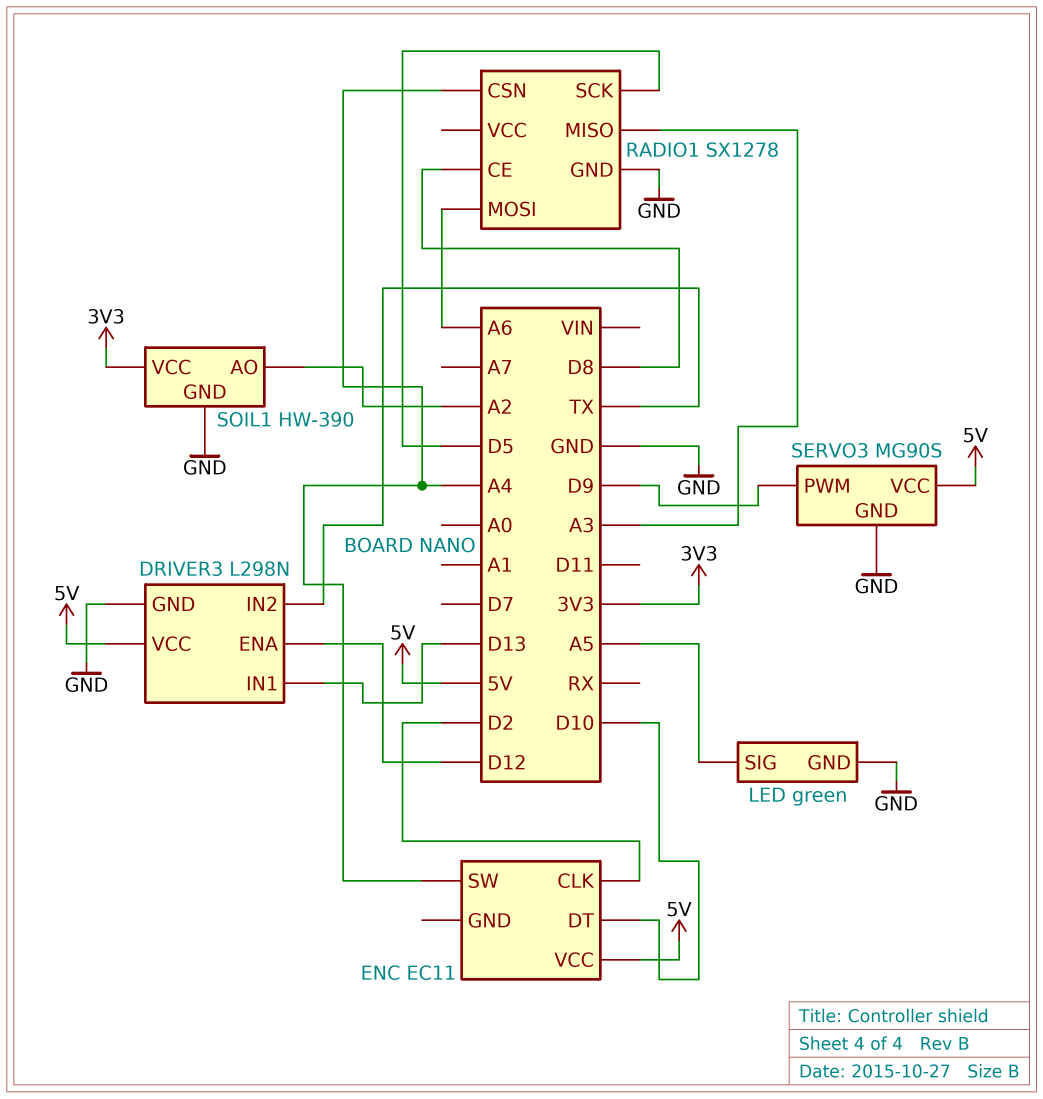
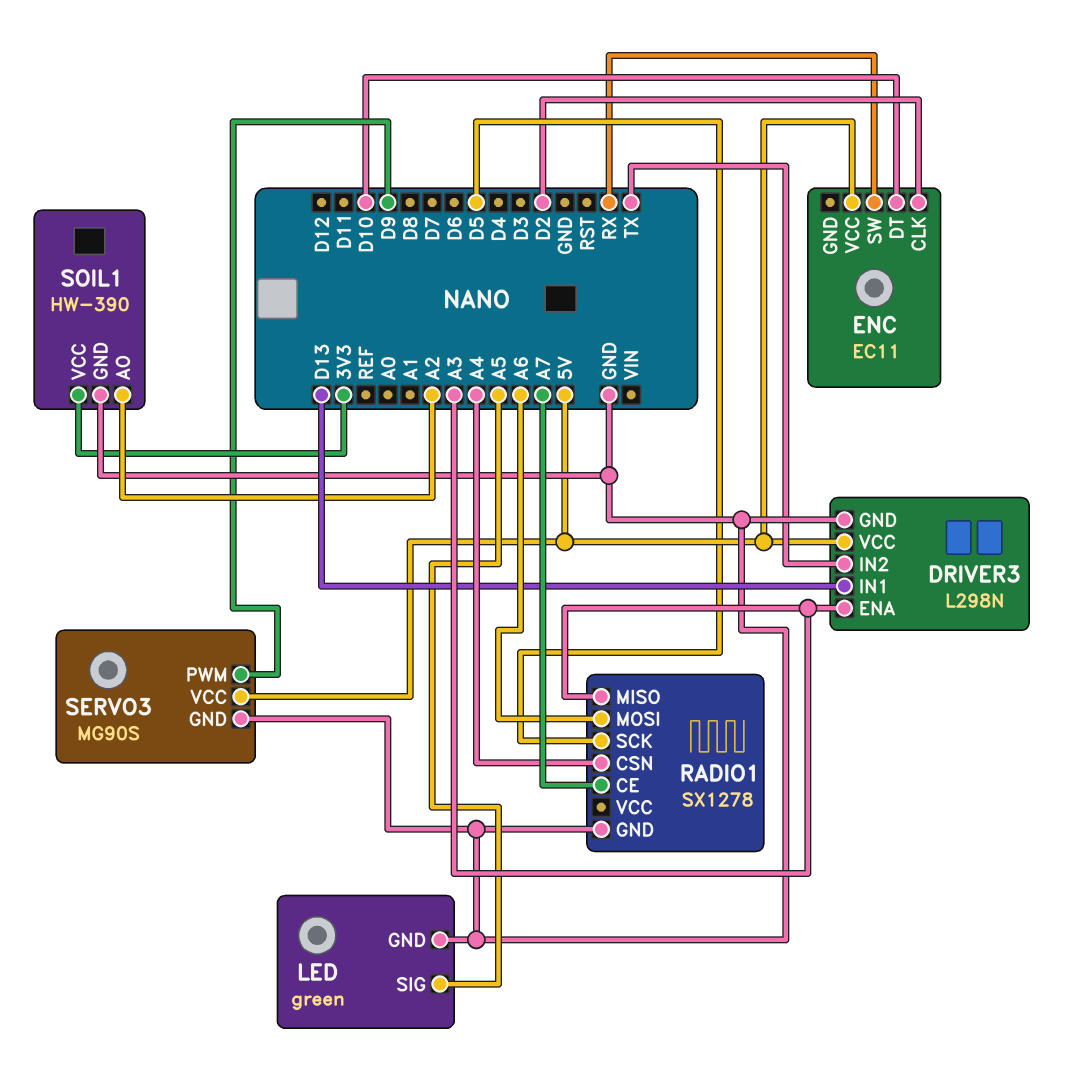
DRIVER3 pin ENA: D12 -> A3
ENC pin SW: A4 -> RX
RADIO1 pin CE: D8 -> A7

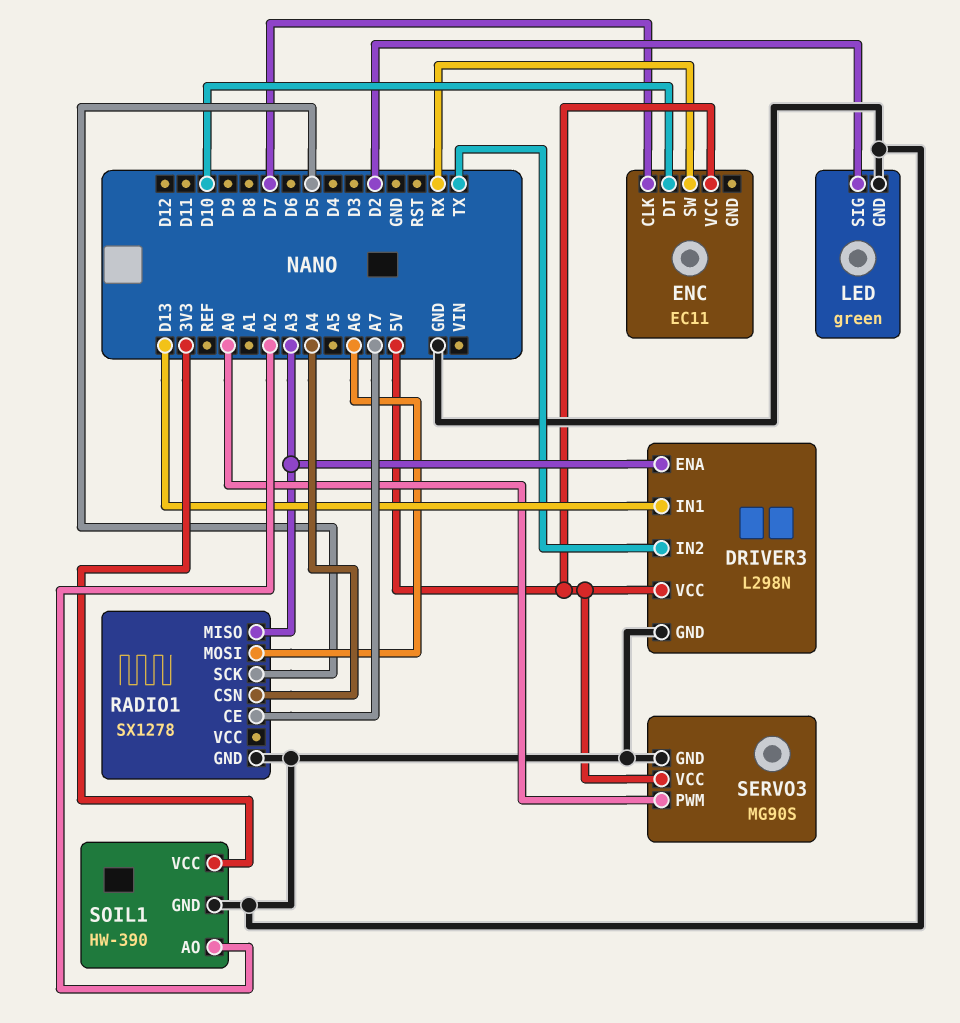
ENC pin CLK: D2 -> D7
LED pin SIG: A5 -> D2
SERVO3 pin PWM: D9 -> A0

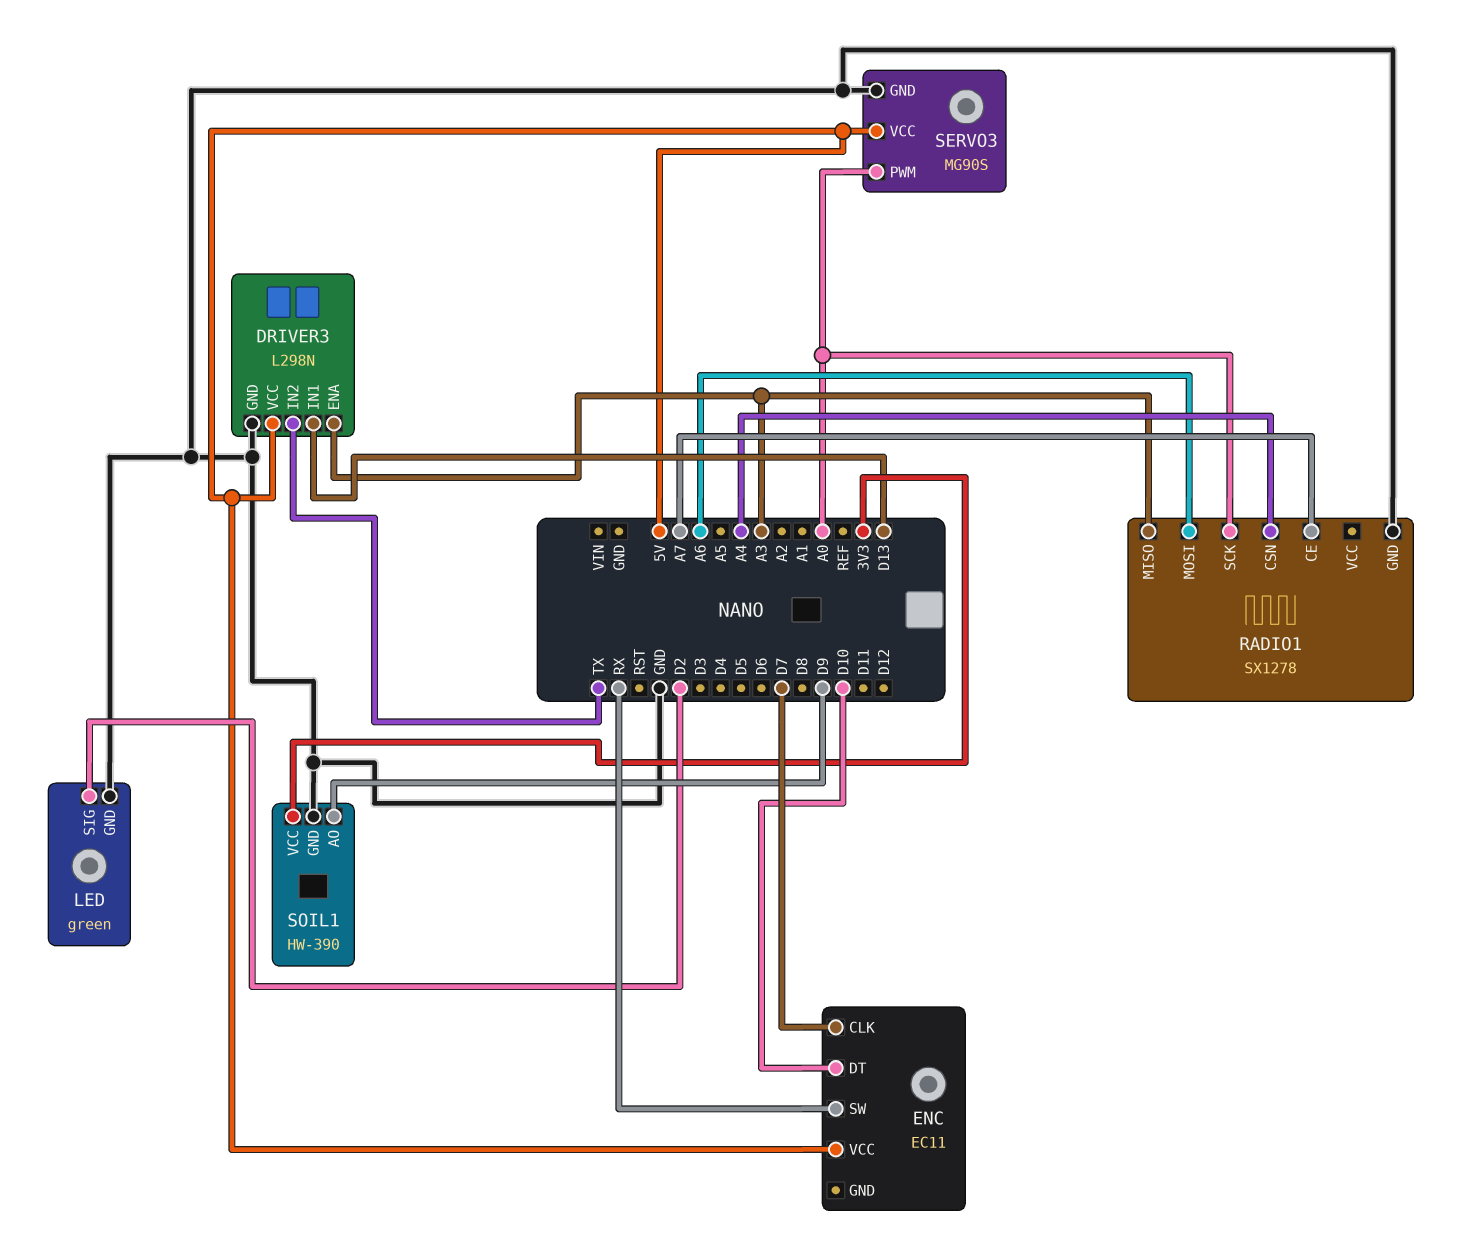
RADIO1 pin SCK: D5 -> A0
SOIL1 pin AO: A2 -> D9

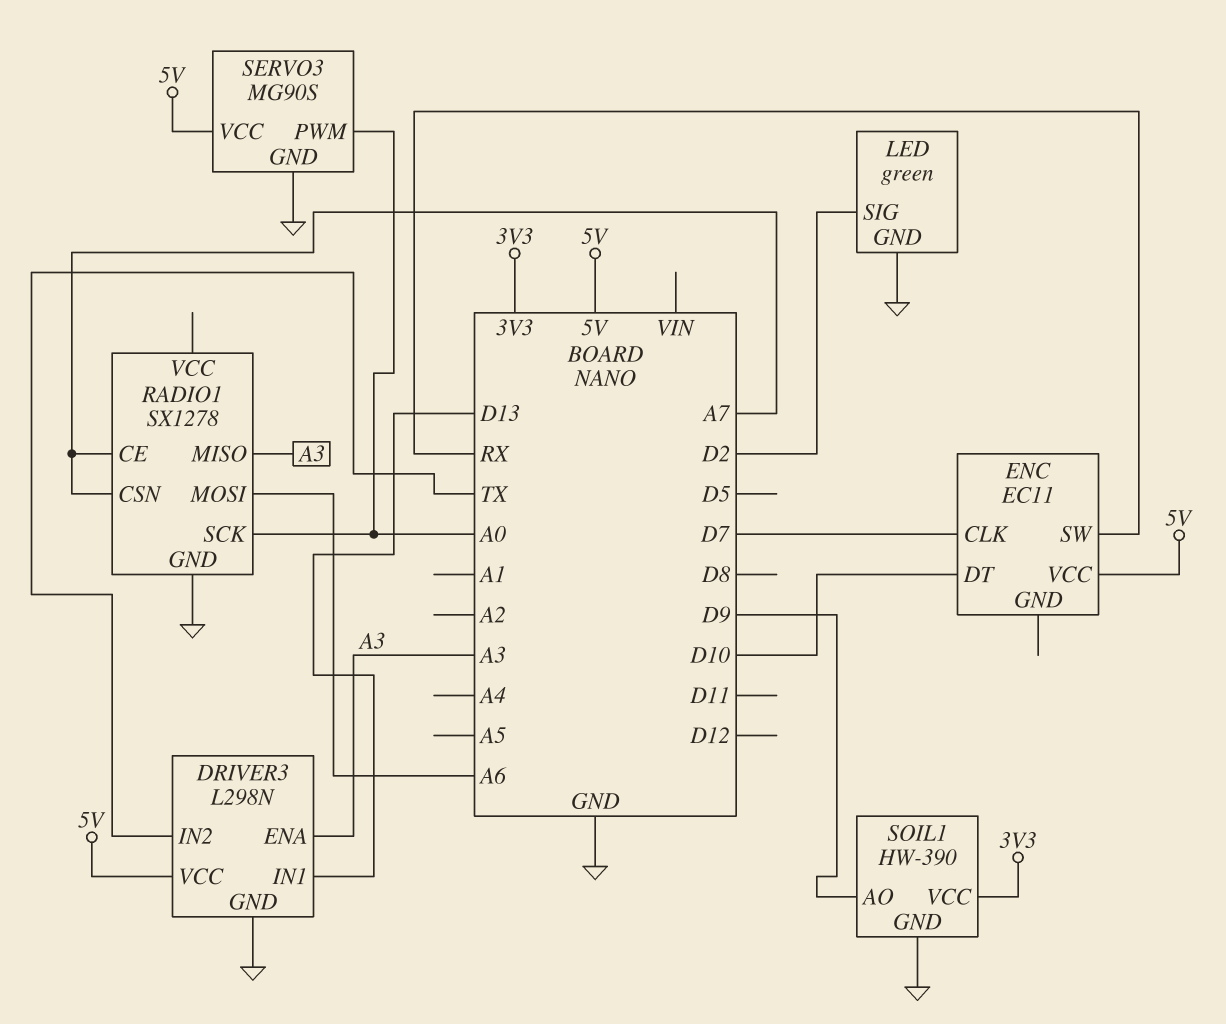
RADIO1 pin CSN: A4 -> A7

